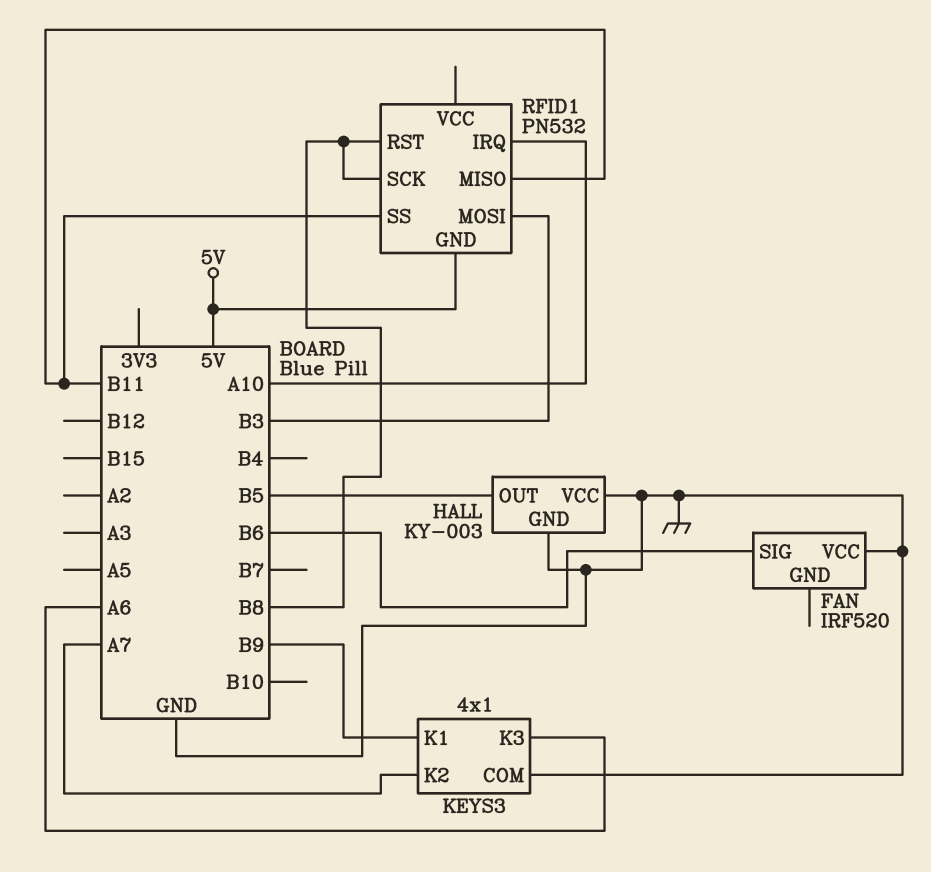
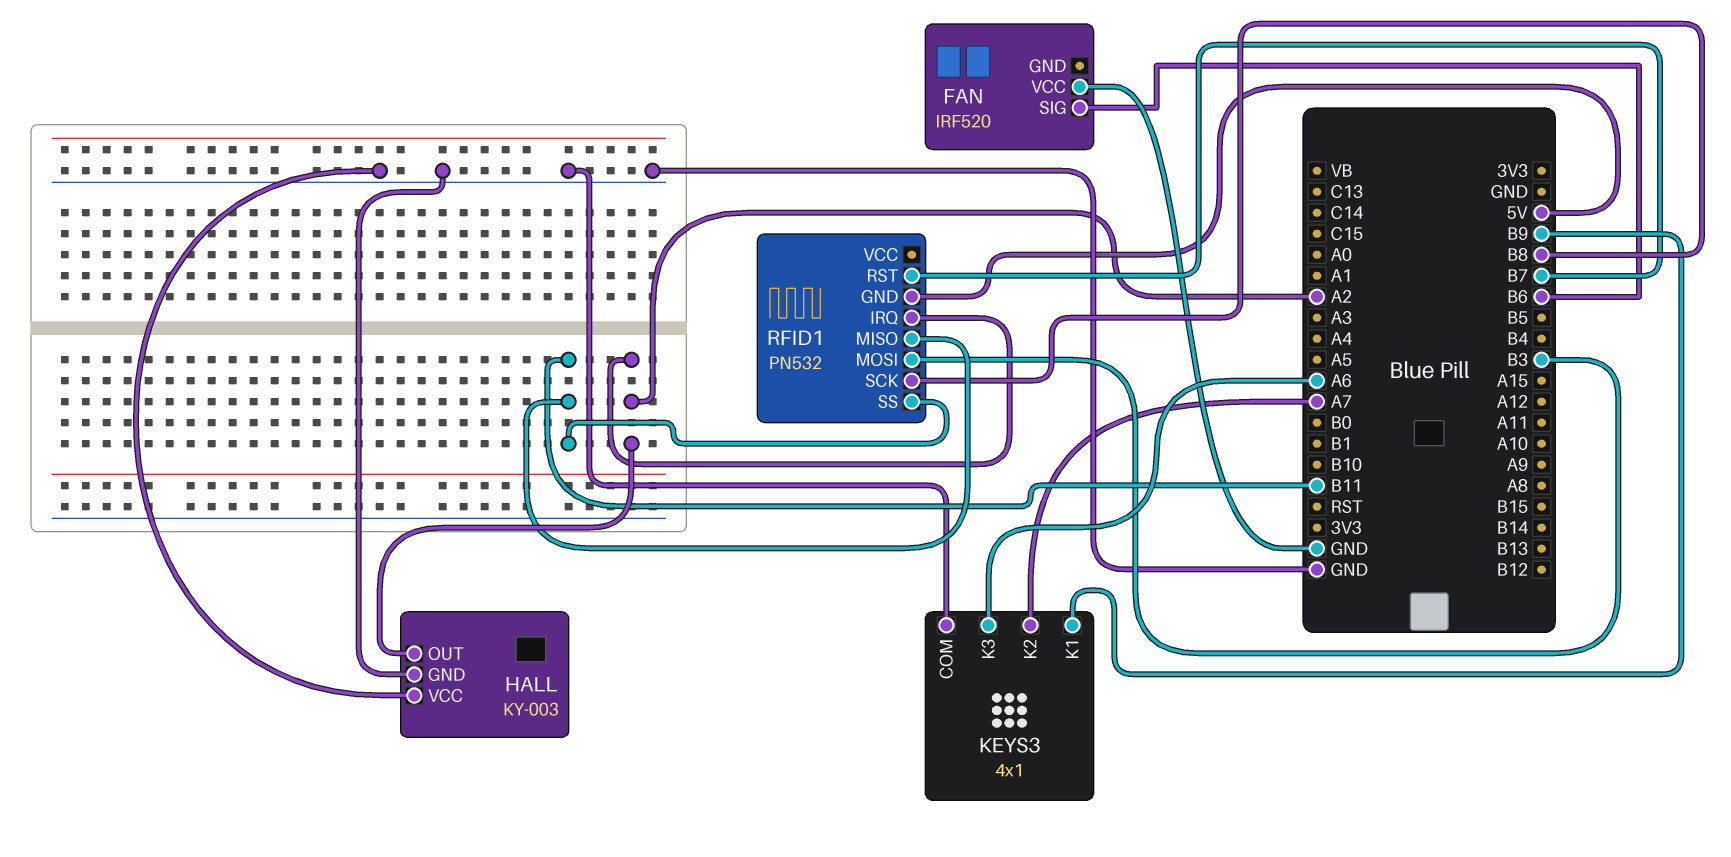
HALL pin OUT: B5 -> A2
RFID1 pin IRQ: A10 -> A2
RFID1 pin RST: B8 -> B7

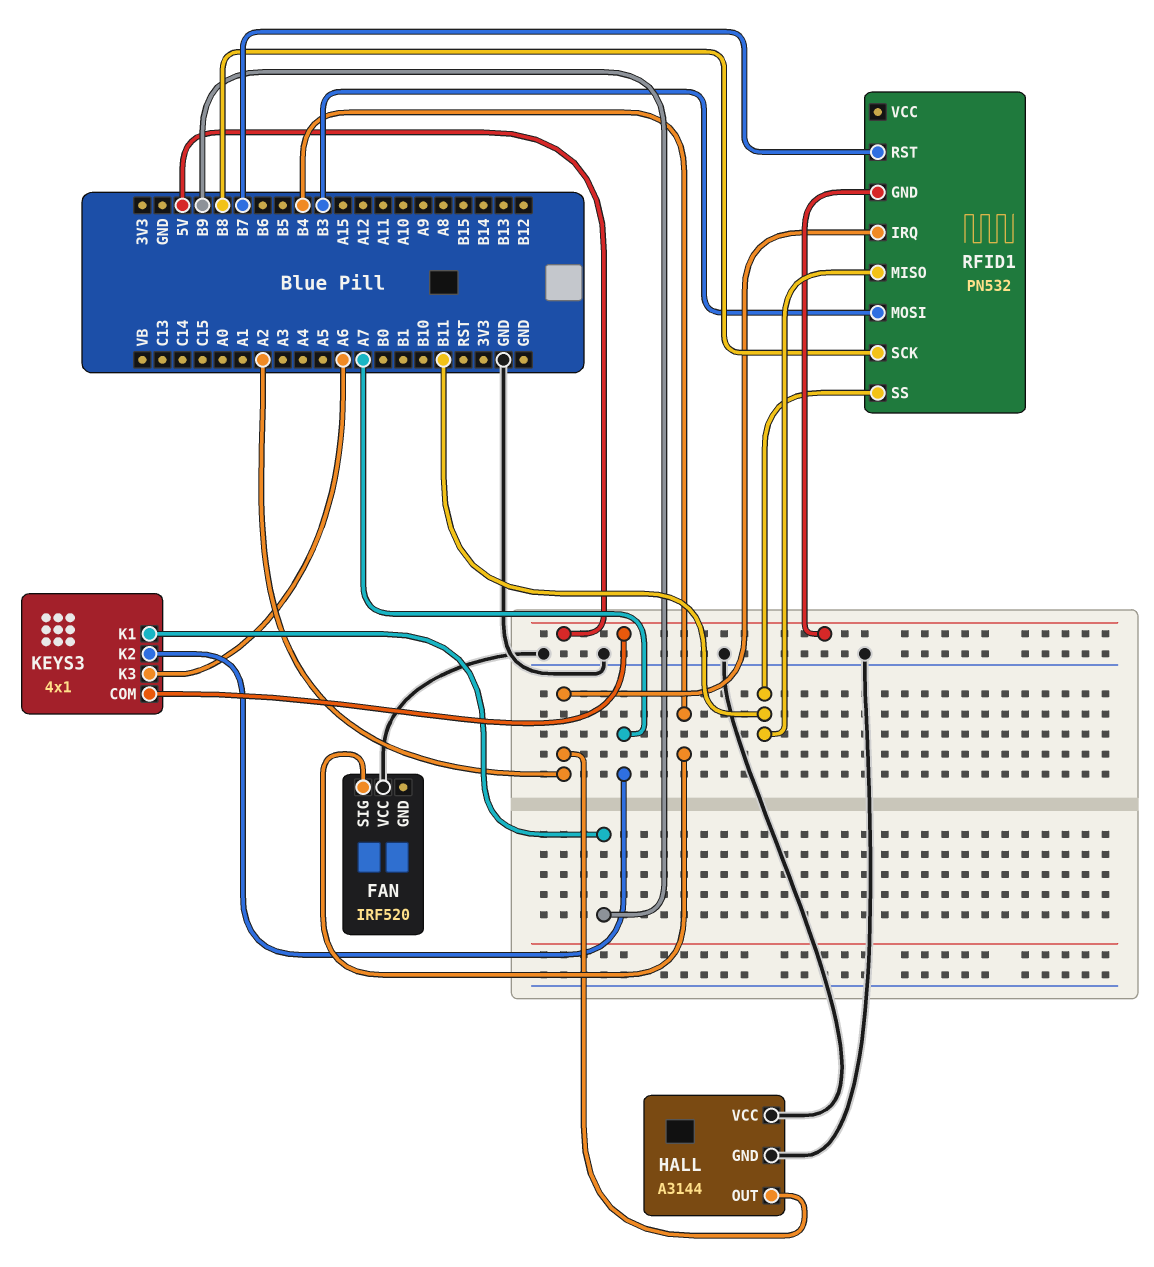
FAN pin SIG: B6 -> B4
HALL: KY-003 -> A3144
KEYS3 pin COM: GND -> 5V

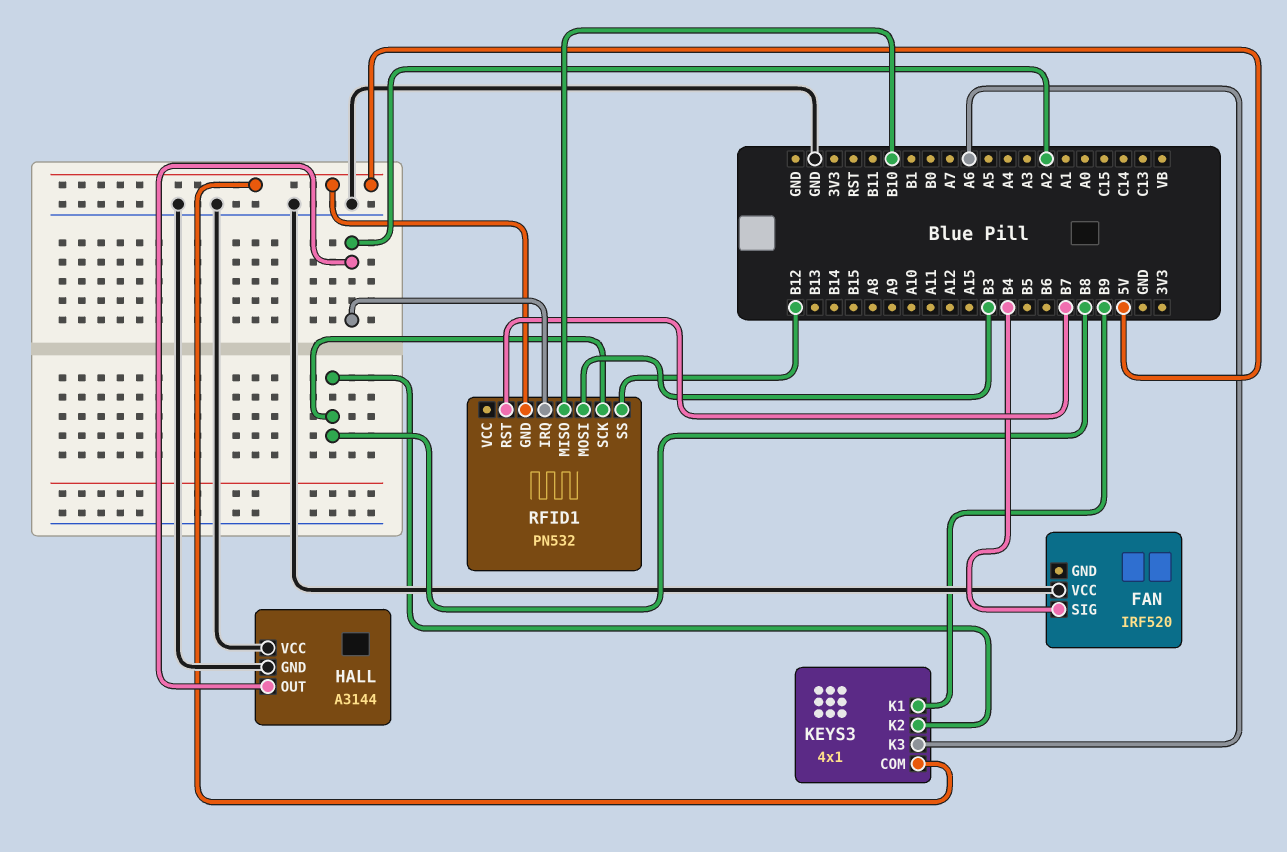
KEYS3 pin K2: A7 -> B8
RFID1 pin MISO: B11 -> B10
RFID1 pin SS: B11 -> B12

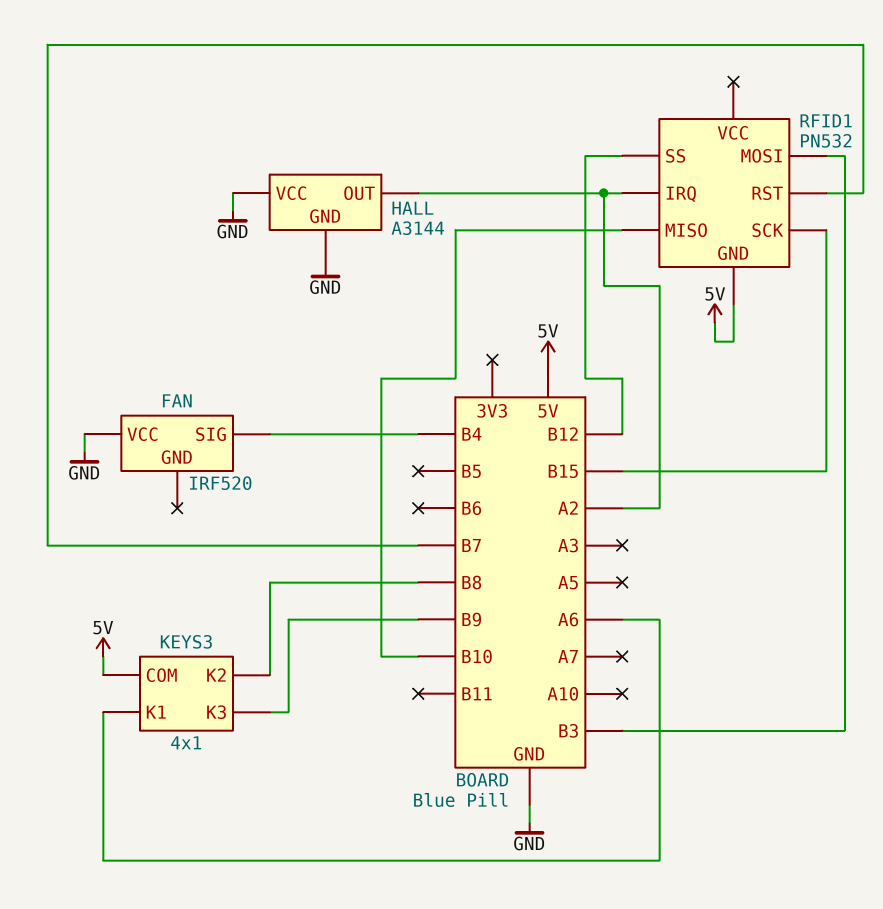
KEYS3 pin K1: B9 -> A6
KEYS3 pin K3: A6 -> B9
RFID1 pin SCK: B8 -> B15

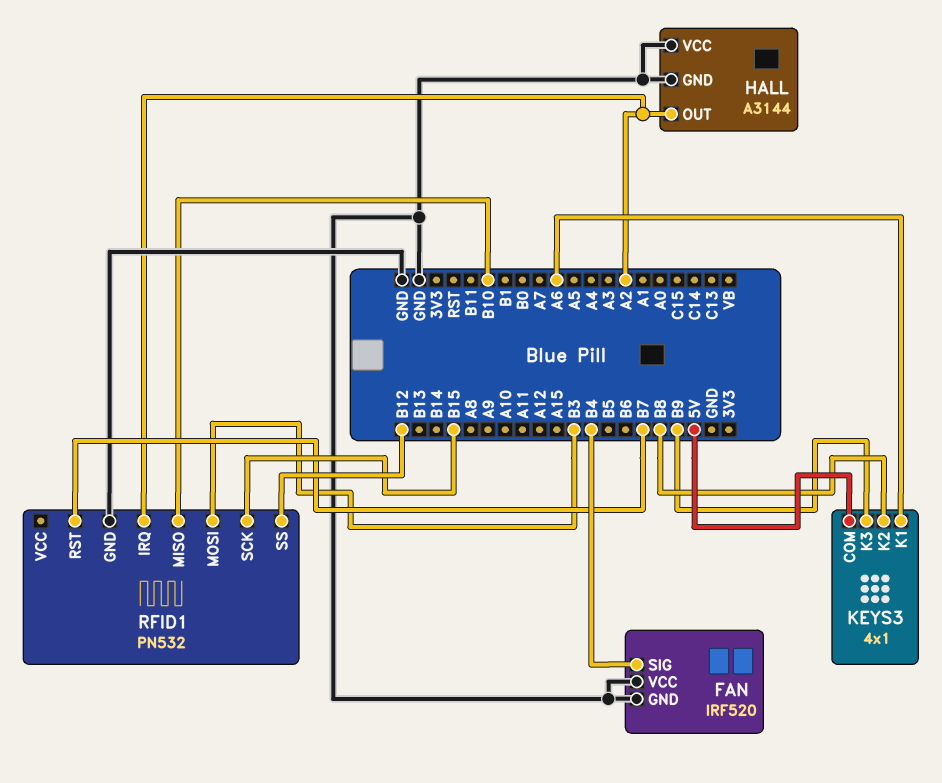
FAN pin GND: none -> GND
RFID1 pin GND: 5V -> GND

